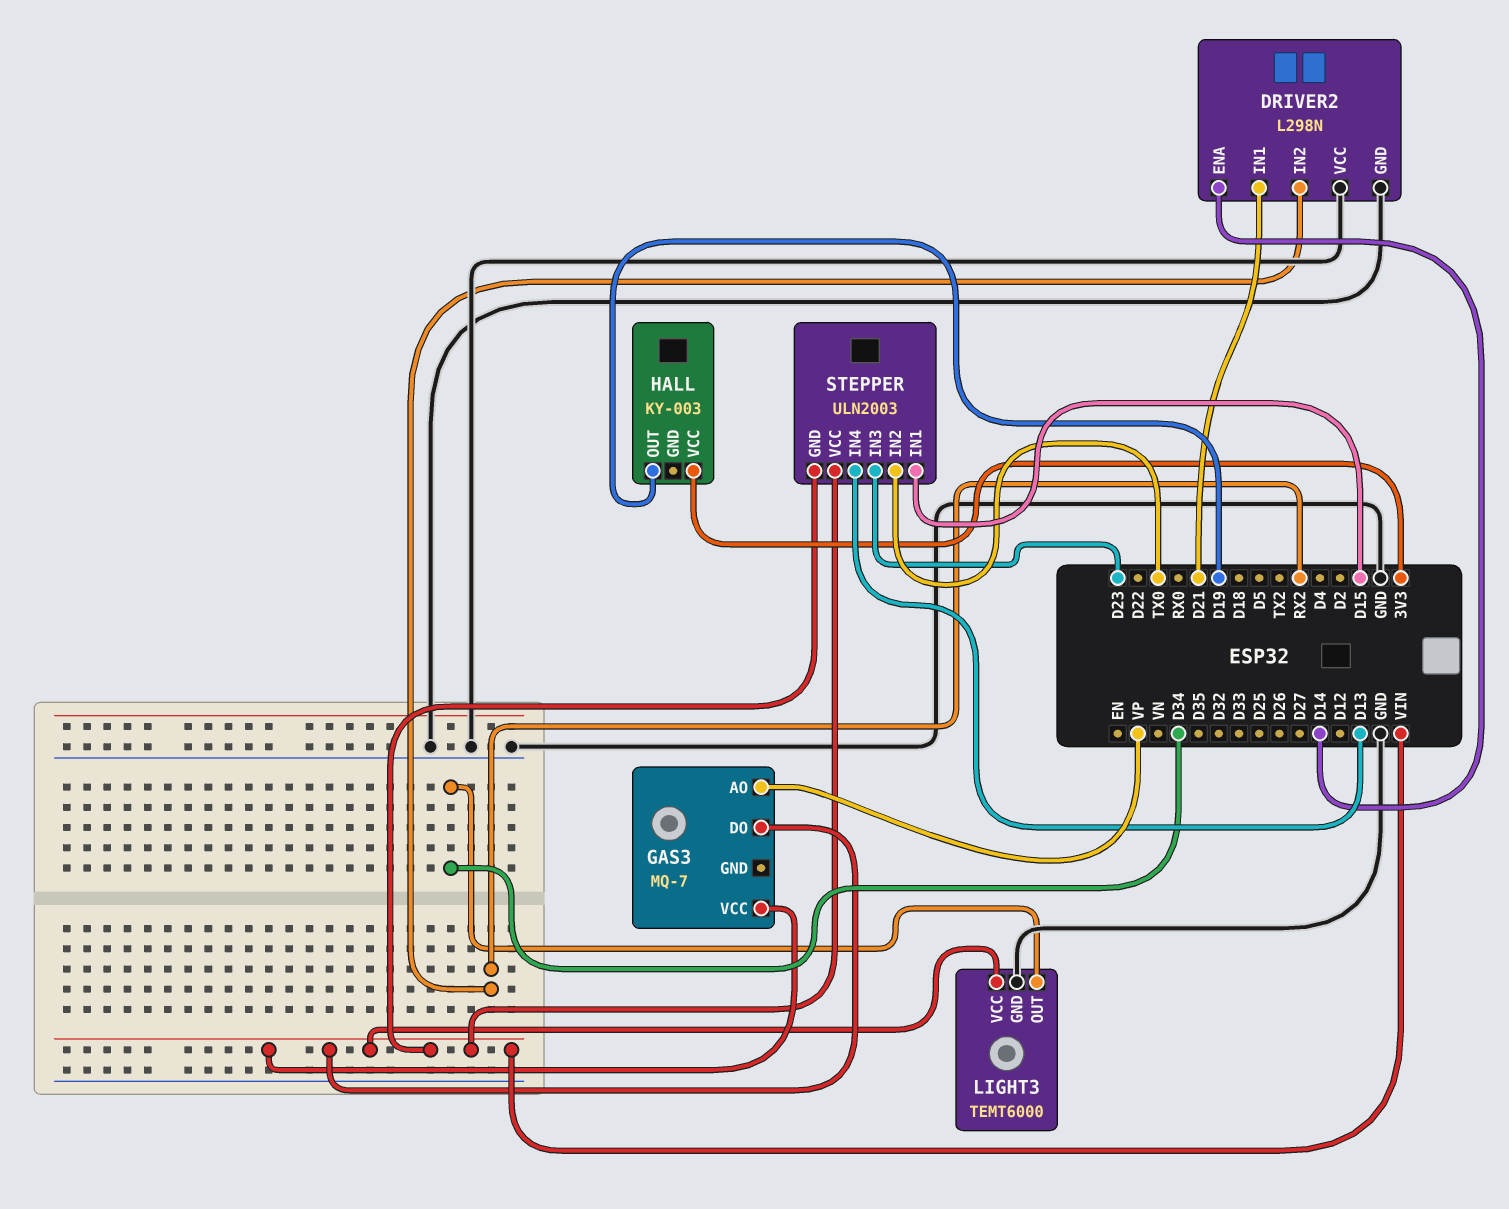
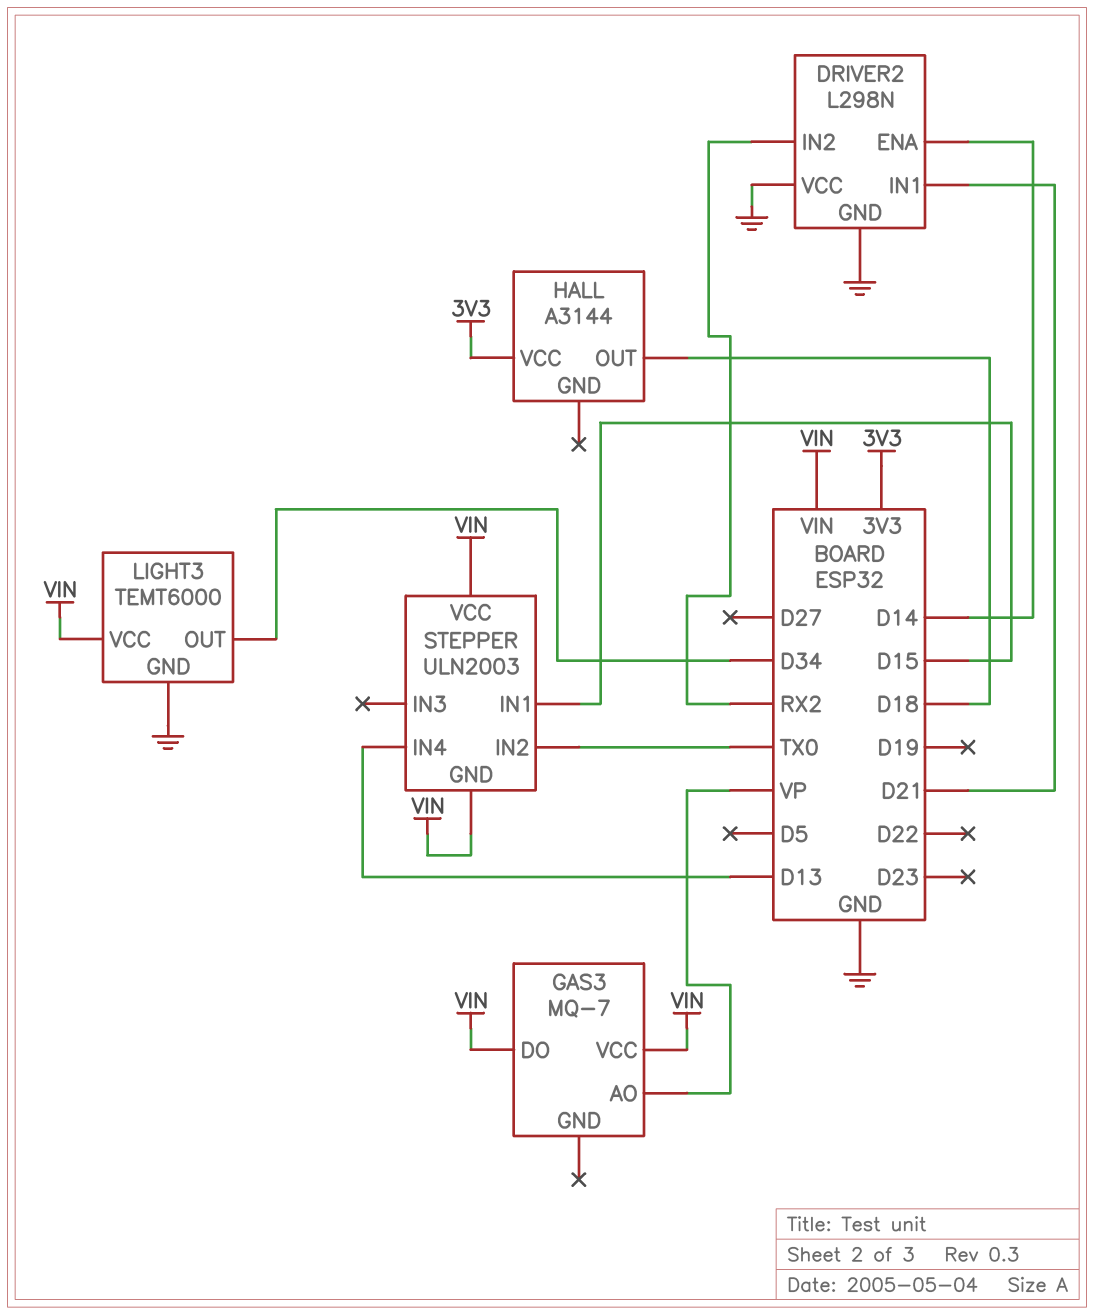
HALL: KY-003 -> A3144
HALL pin OUT: D19 -> D18
STEPPER pin IN3: D23 -> none

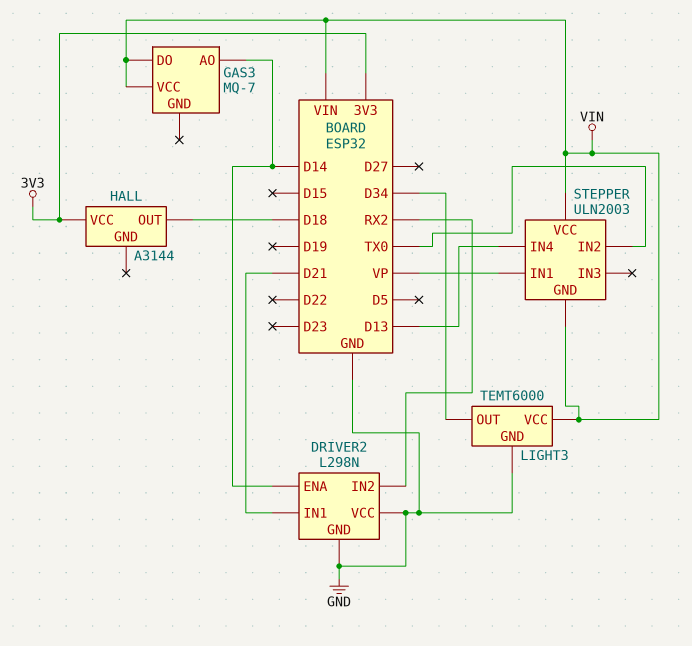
GAS3 pin AO: VP -> D14
STEPPER pin IN1: D15 -> VP

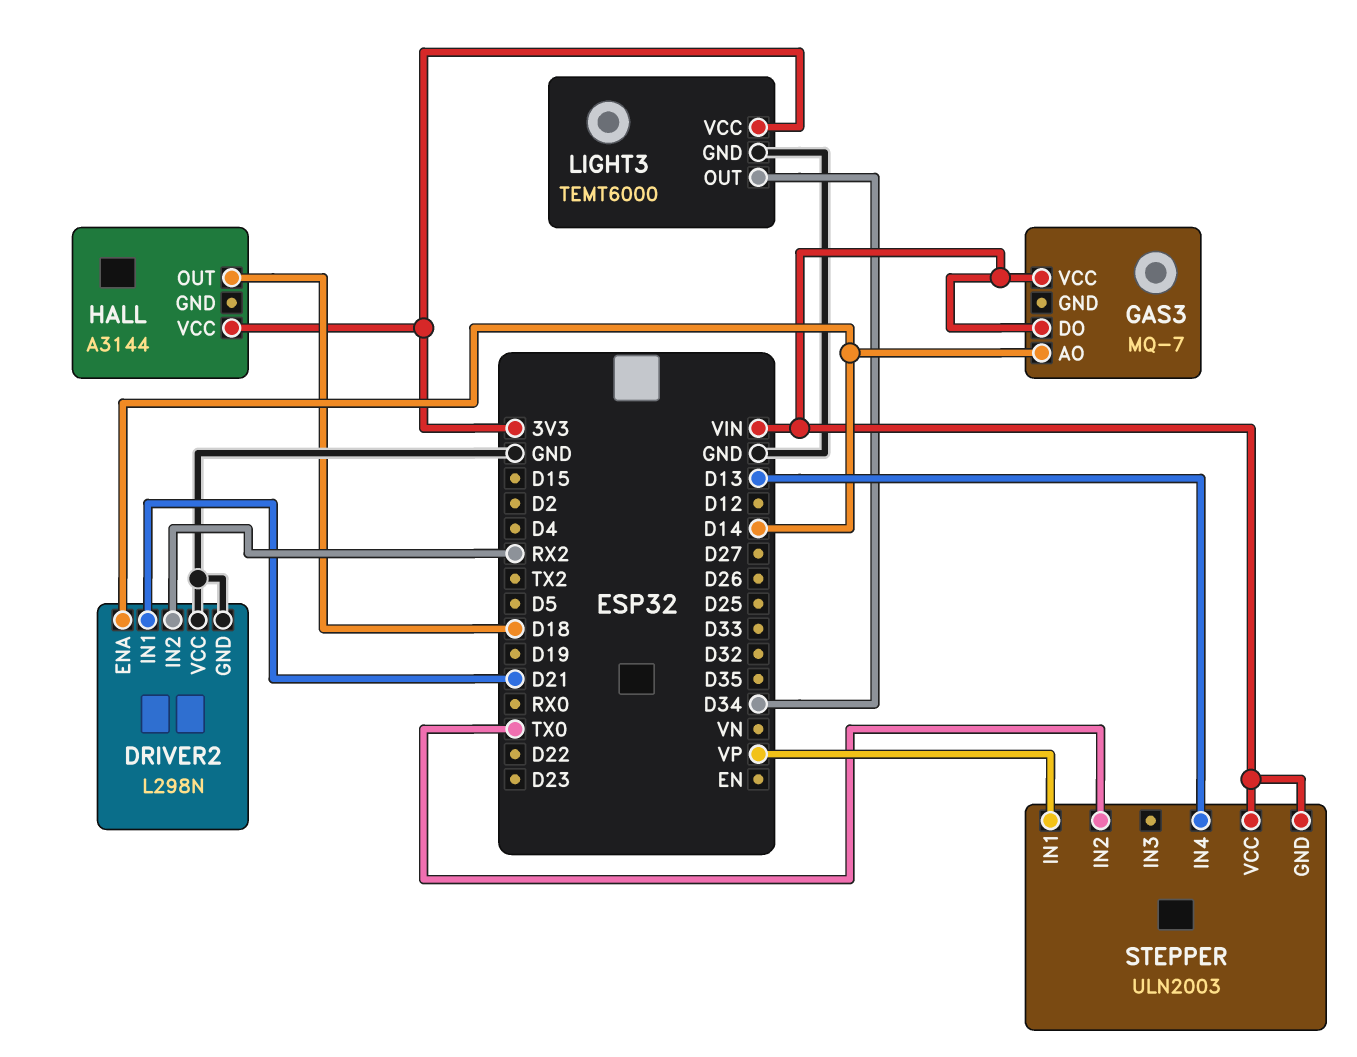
LIGHT3 pin VCC: VIN -> 3V3

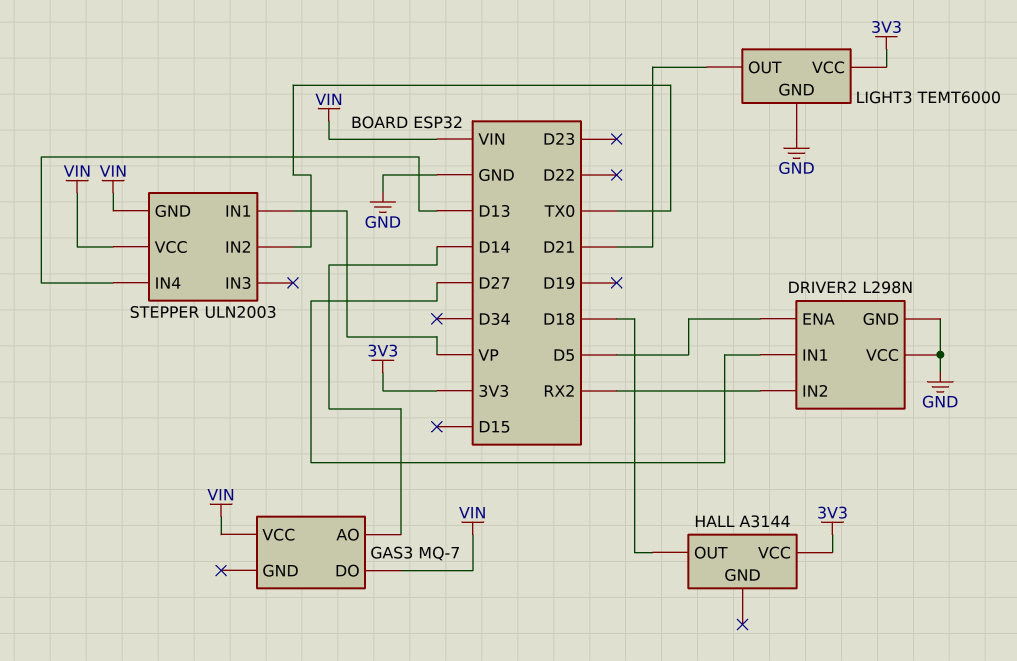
DRIVER2 pin ENA: D14 -> D5
DRIVER2 pin IN1: D21 -> D27
LIGHT3 pin OUT: D34 -> D21

